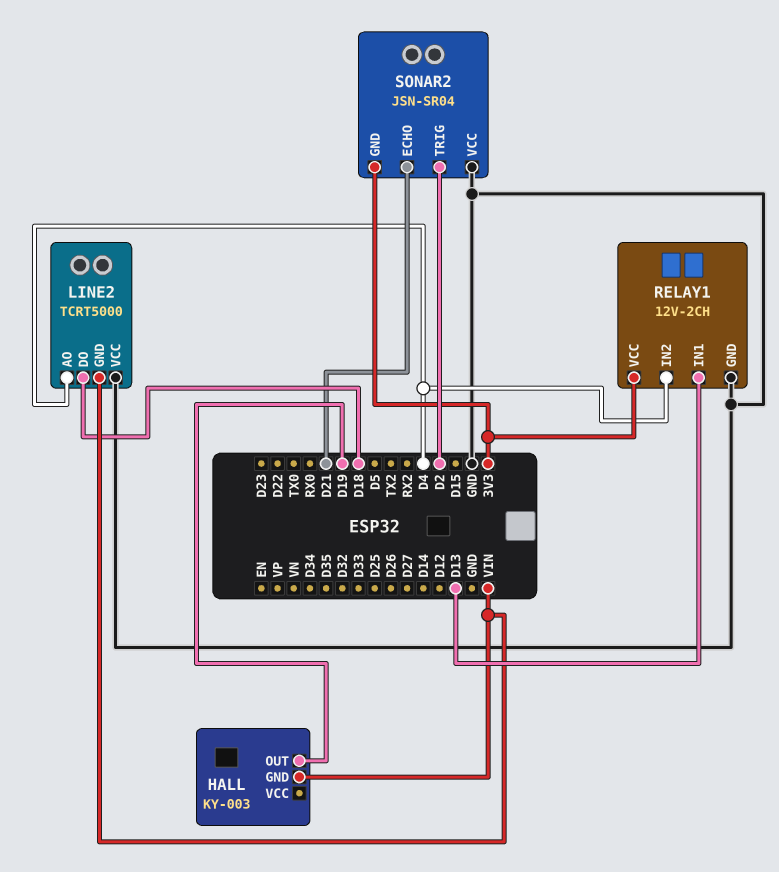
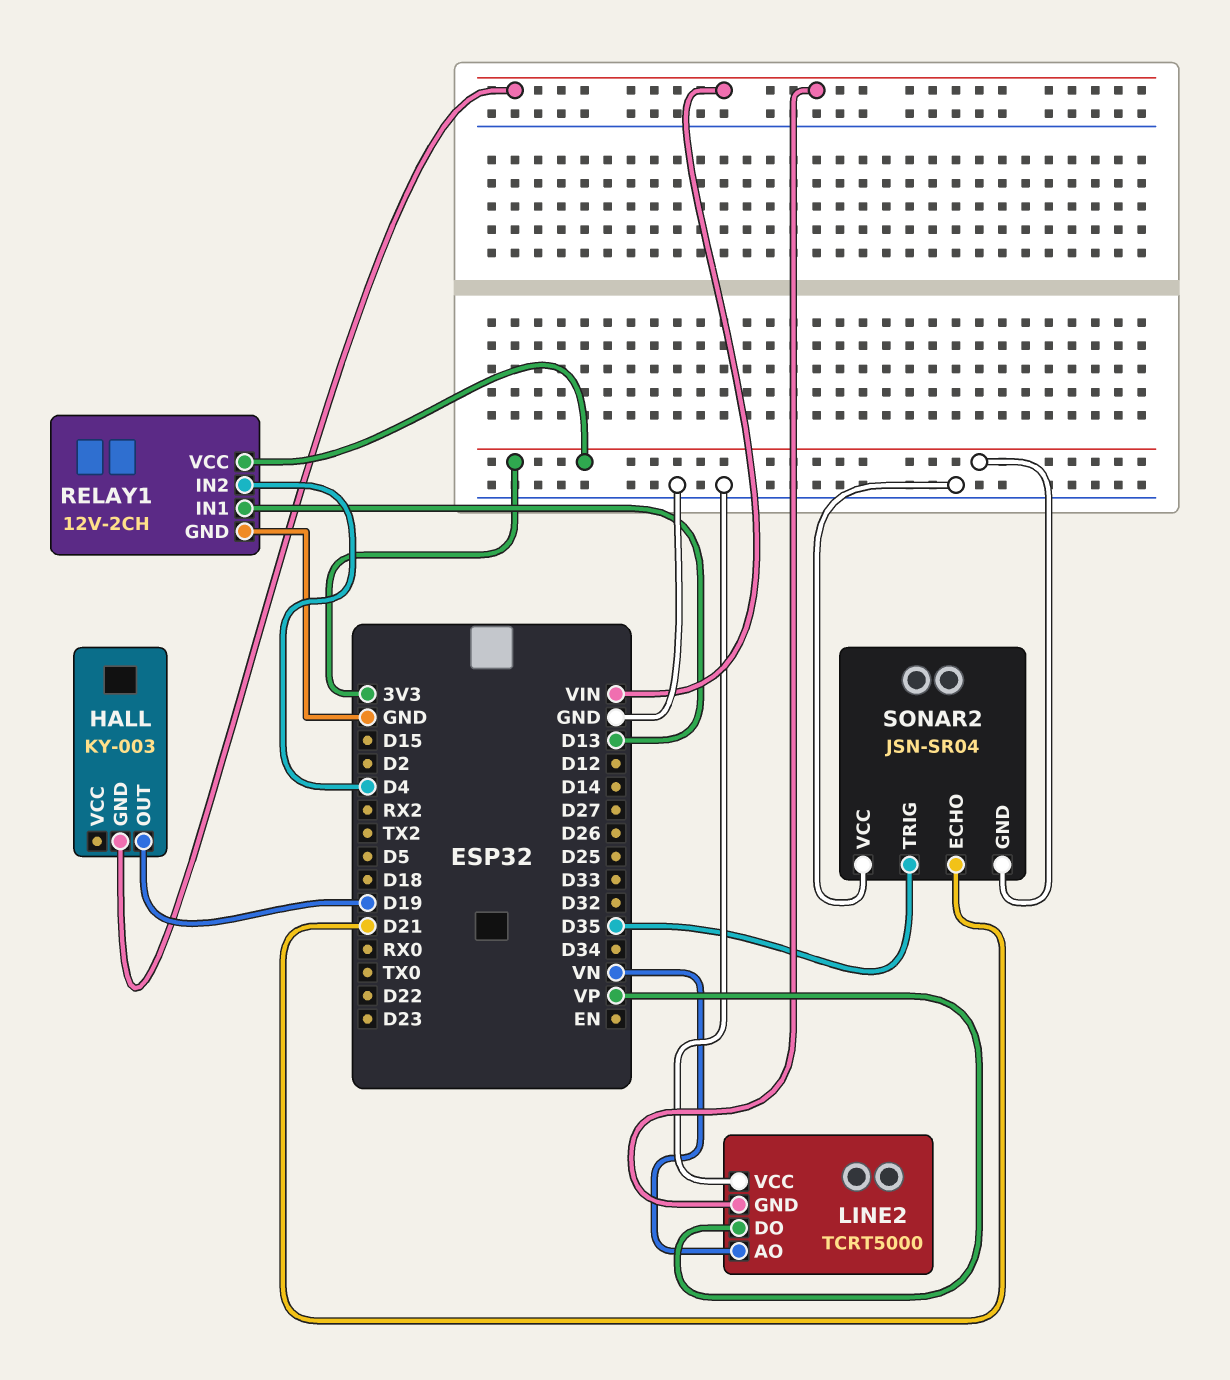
LINE2 pin AO: D4 -> VN
LINE2 pin DO: D18 -> VP
SONAR2 pin TRIG: D2 -> D35

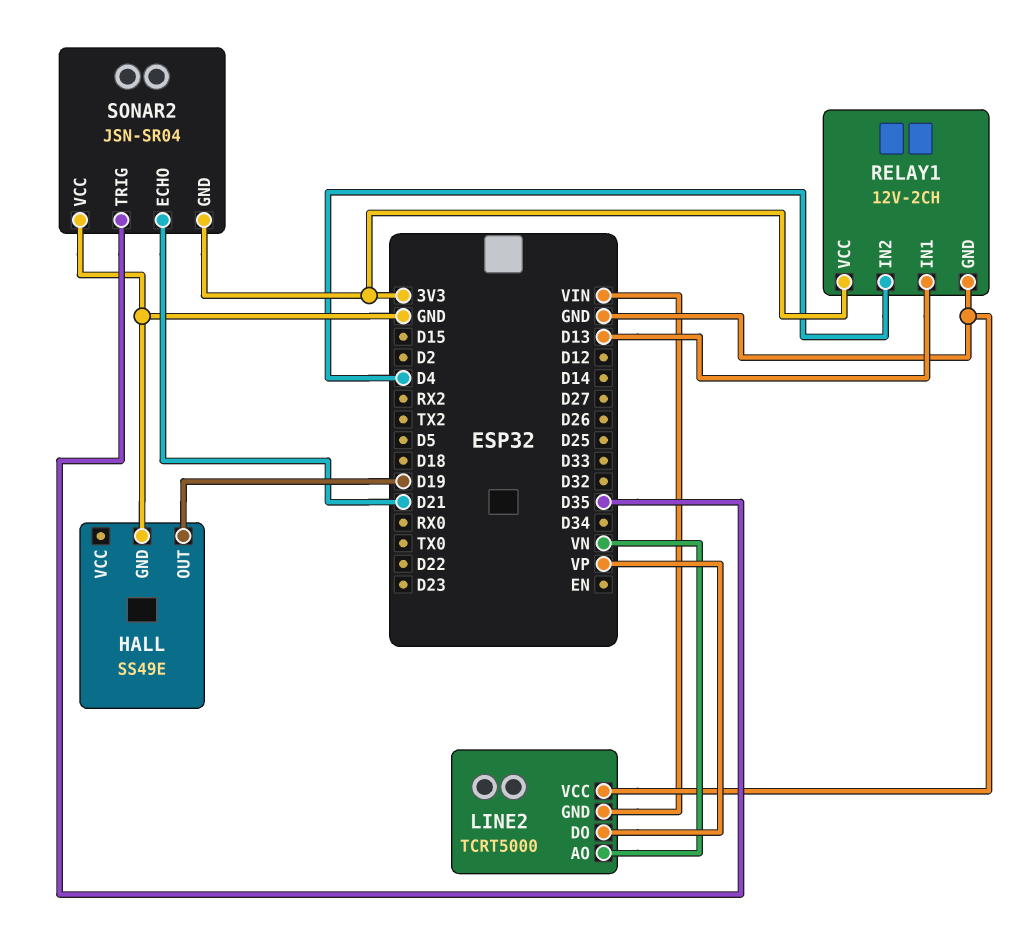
HALL: KY-003 -> SS49E
HALL pin GND: VIN -> GND

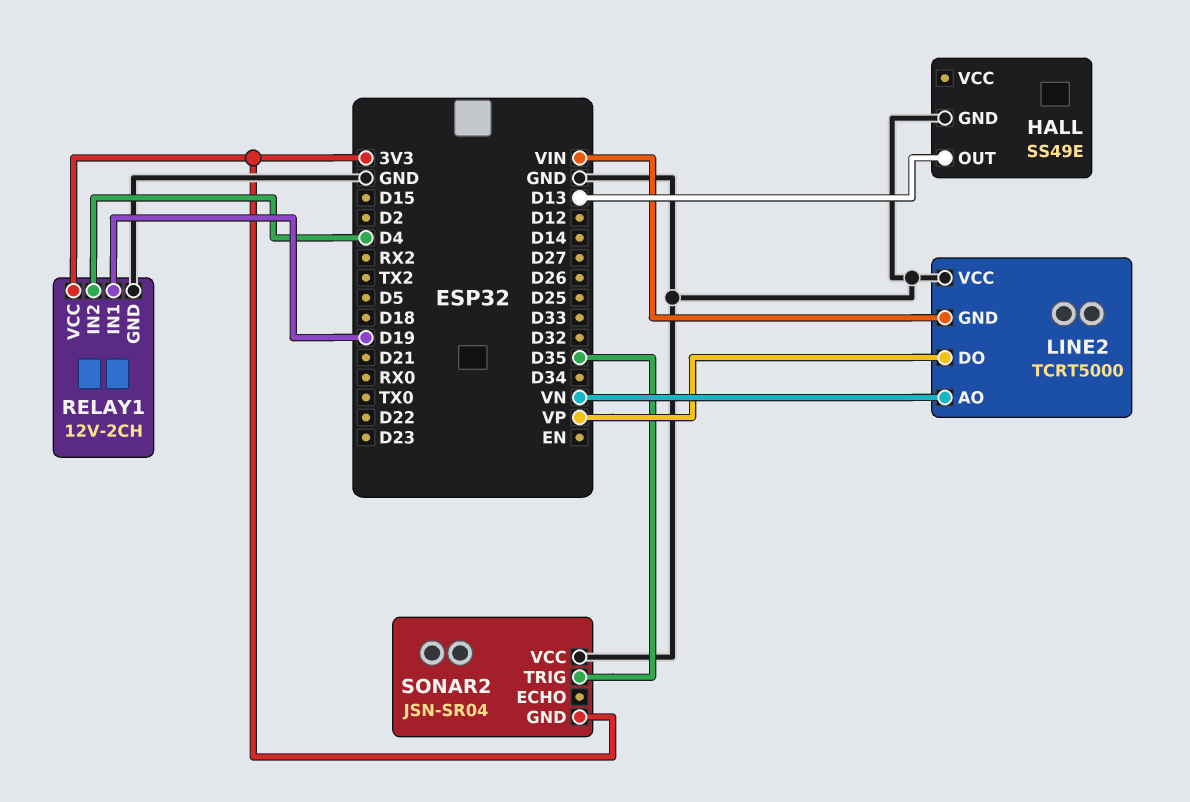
HALL pin OUT: D19 -> D13
RELAY1 pin IN1: D13 -> D19
SONAR2 pin ECHO: D21 -> none

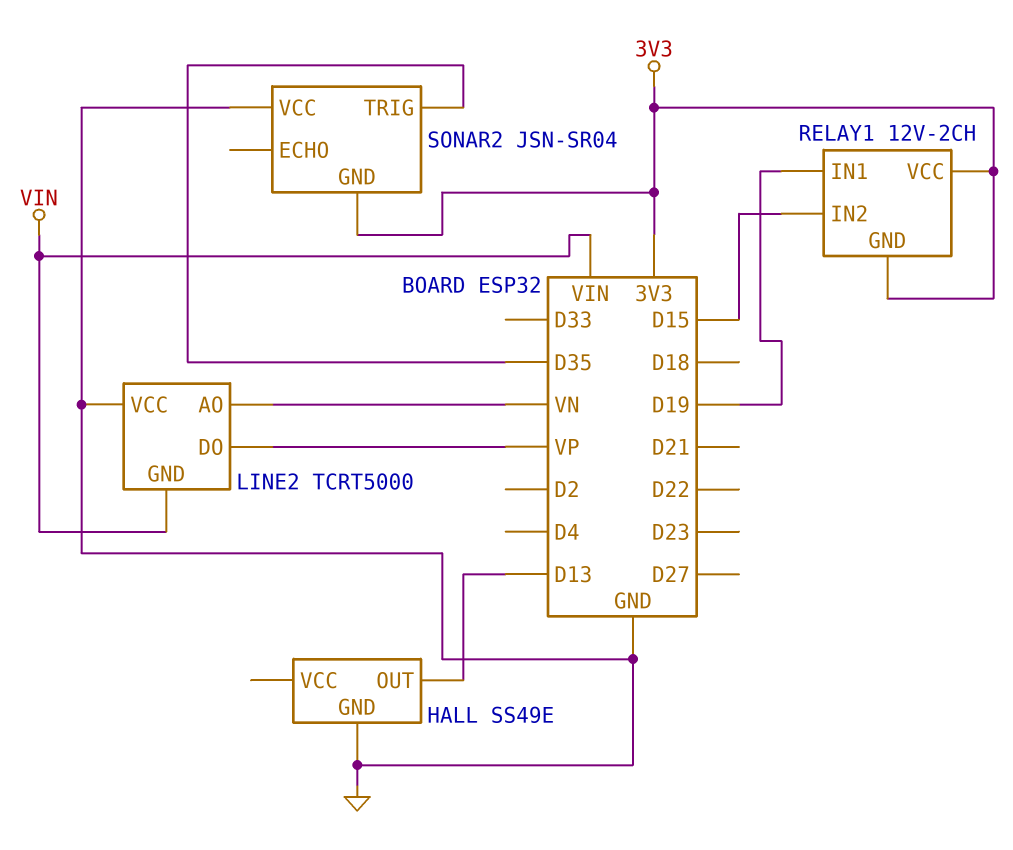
RELAY1 pin GND: GND -> 3V3
RELAY1 pin IN2: D4 -> D15

